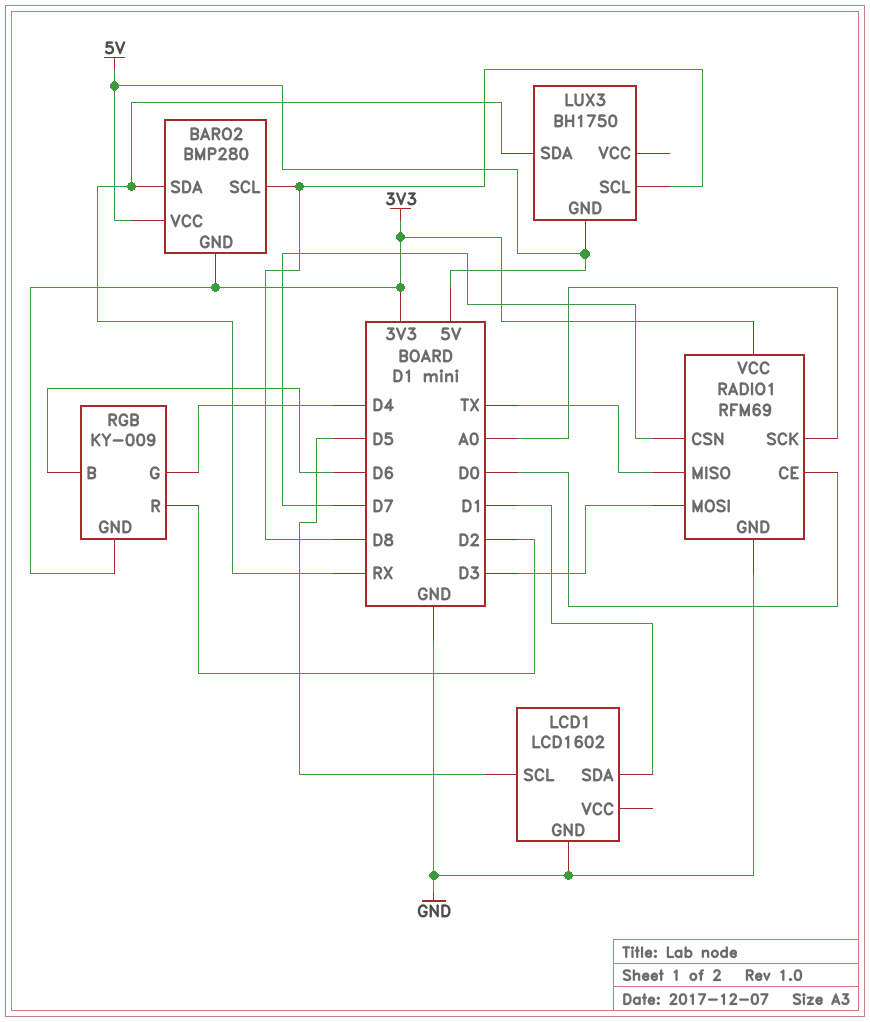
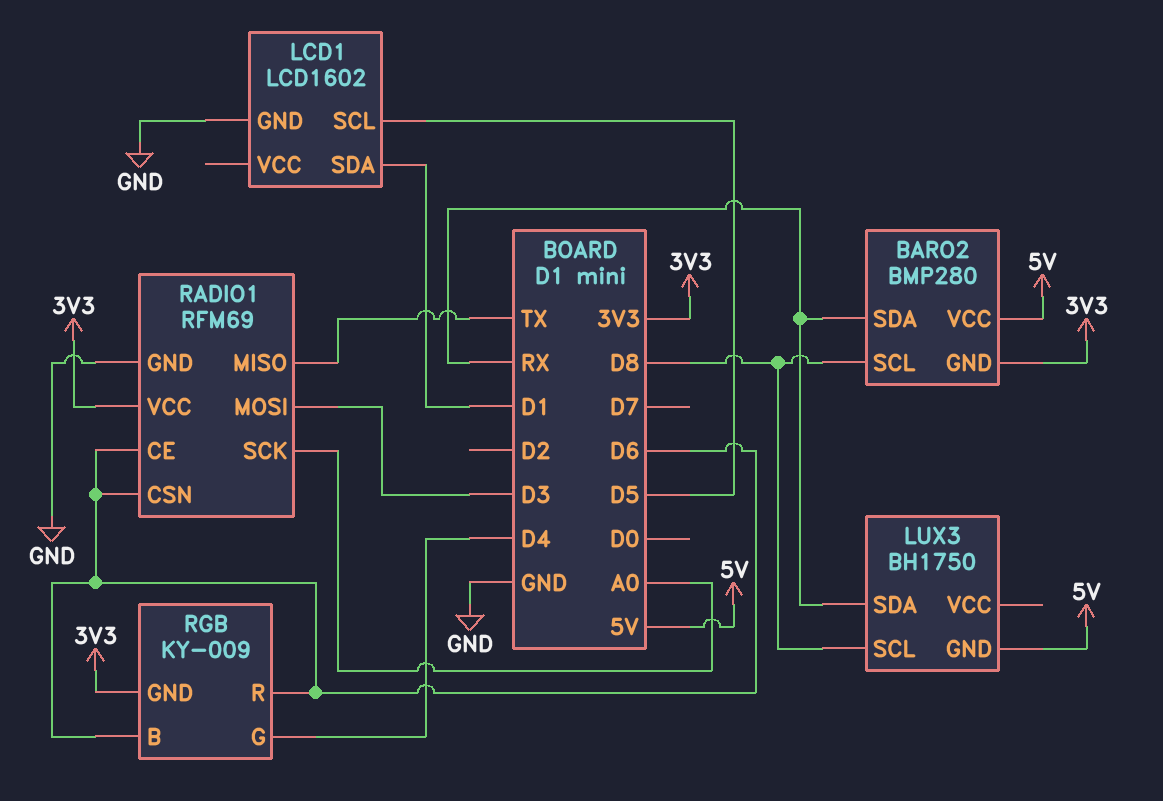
RADIO1 pin CE: D0 -> D6
RADIO1 pin CSN: D7 -> D6
RGB pin R: D2 -> D6

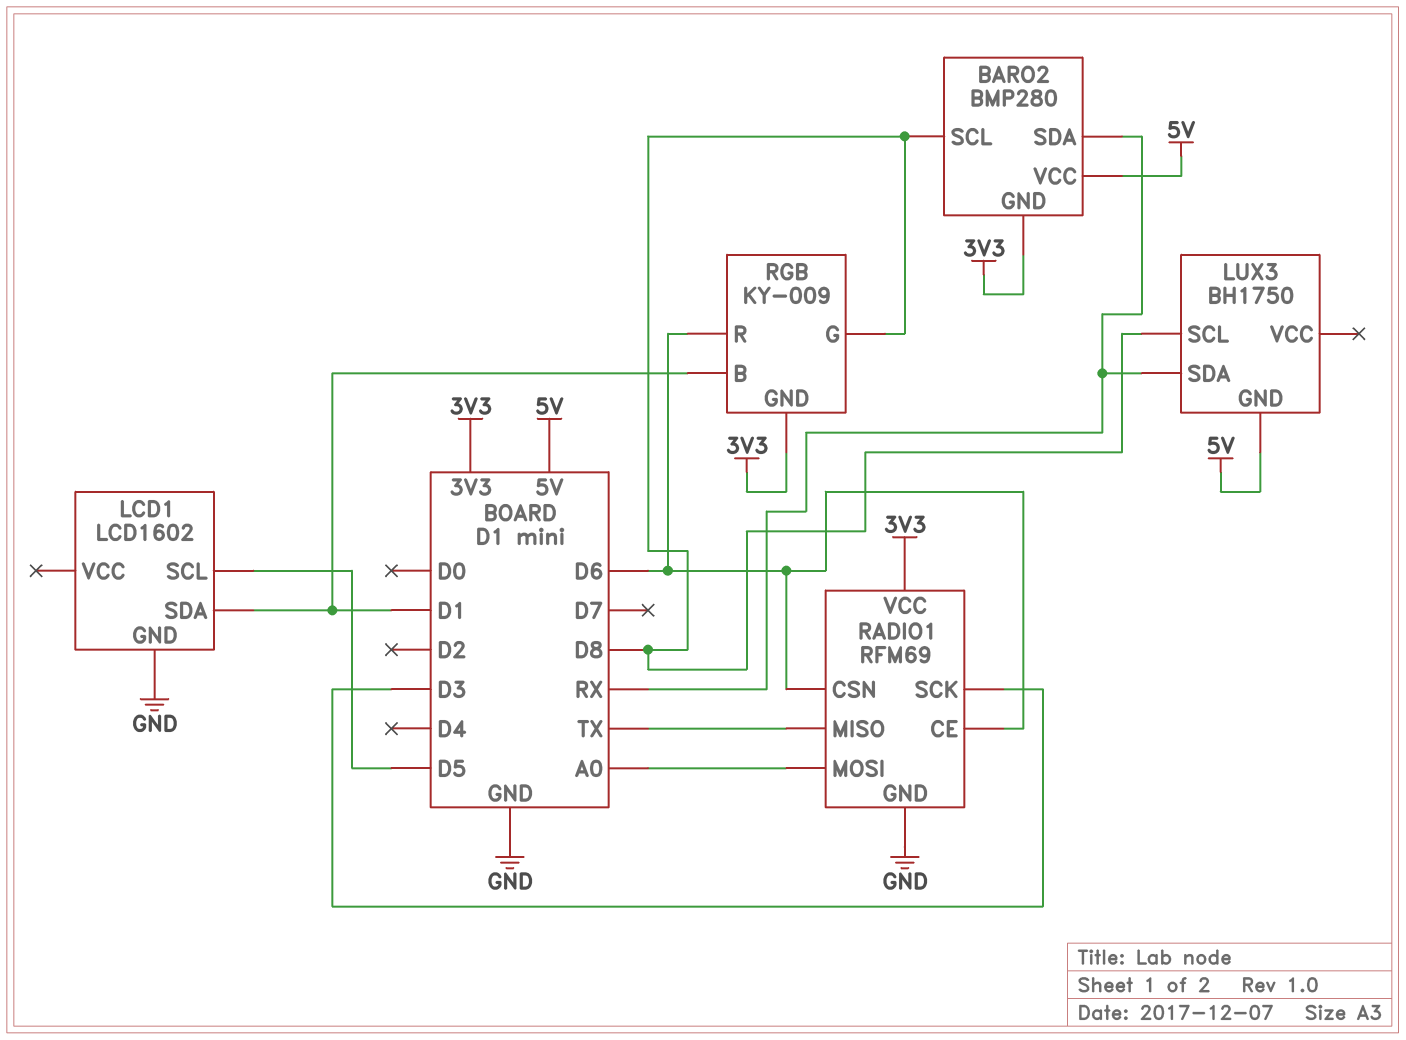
RADIO1 pin MOSI: D3 -> A0
RADIO1 pin SCK: A0 -> D3
RGB pin B: D6 -> D1
RGB pin G: D4 -> D8

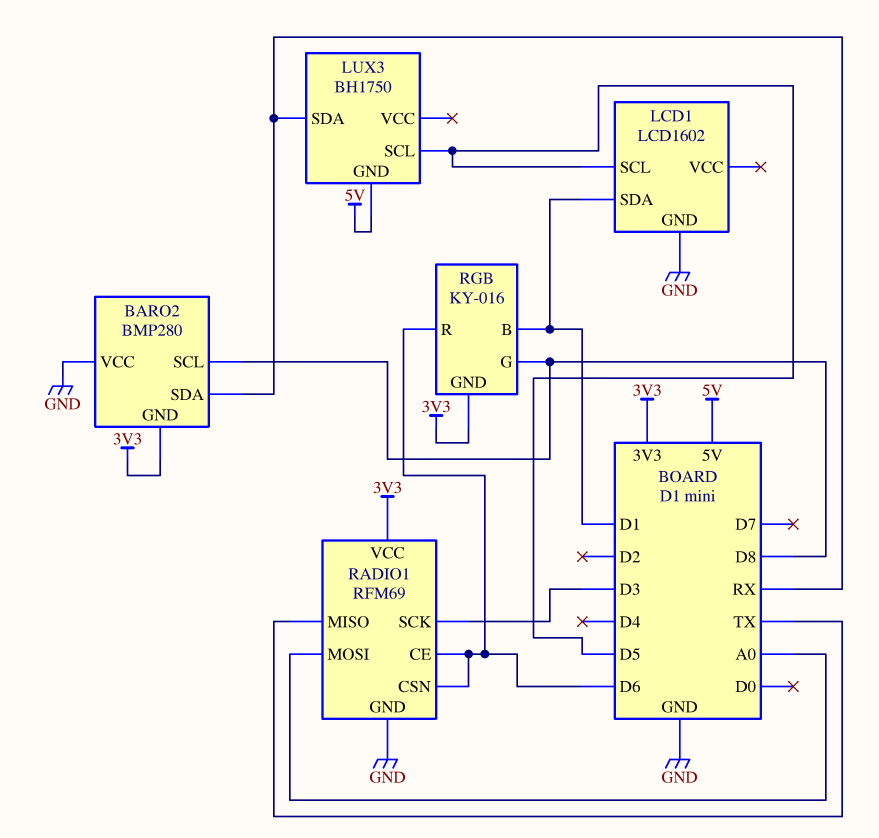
BARO2 pin VCC: 5V -> GND
LUX3 pin SCL: D8 -> D5
RGB: KY-009 -> KY-016

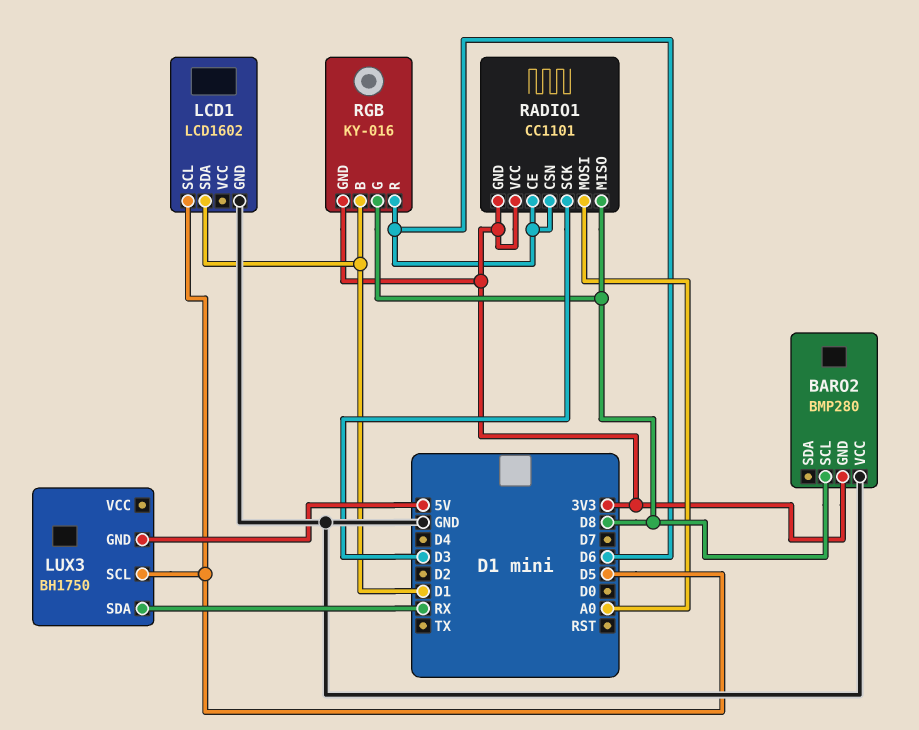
BARO2 pin SDA: RX -> none
RADIO1: RFM69 -> CC1101
RADIO1 pin GND: GND -> 3V3
RADIO1 pin MISO: TX -> D8

